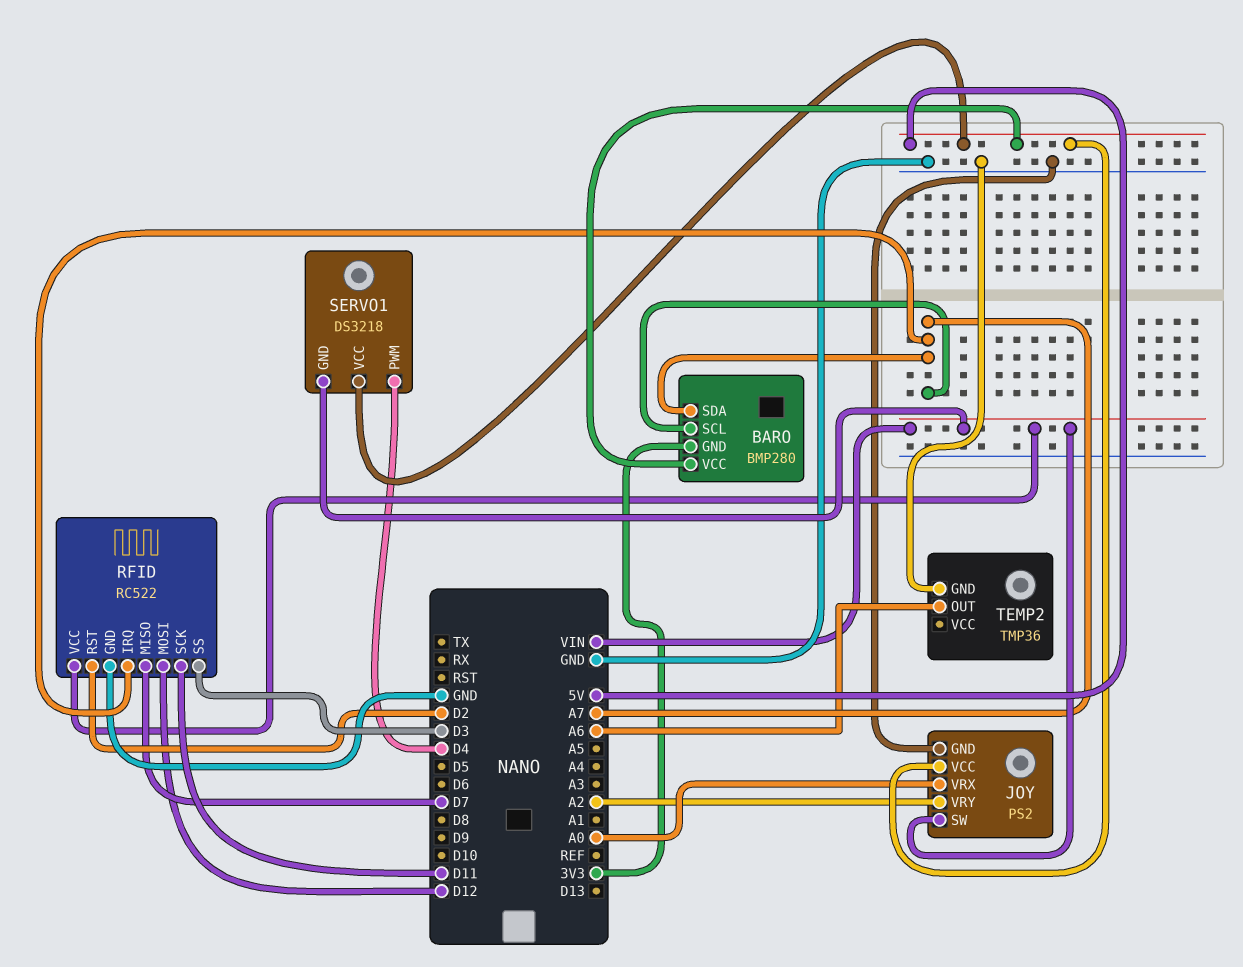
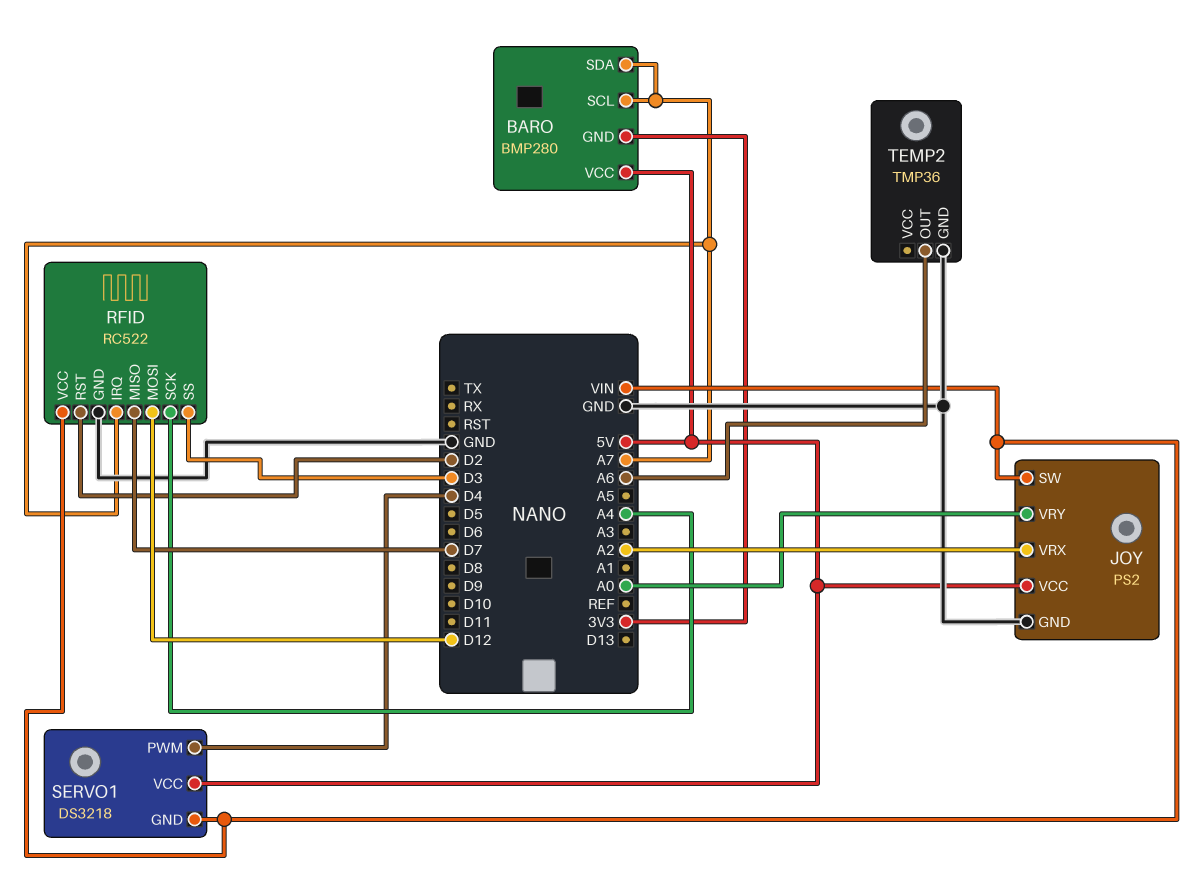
JOY pin VRX: A0 -> A2
JOY pin VRY: A2 -> A0
RFID pin SCK: D11 -> A4

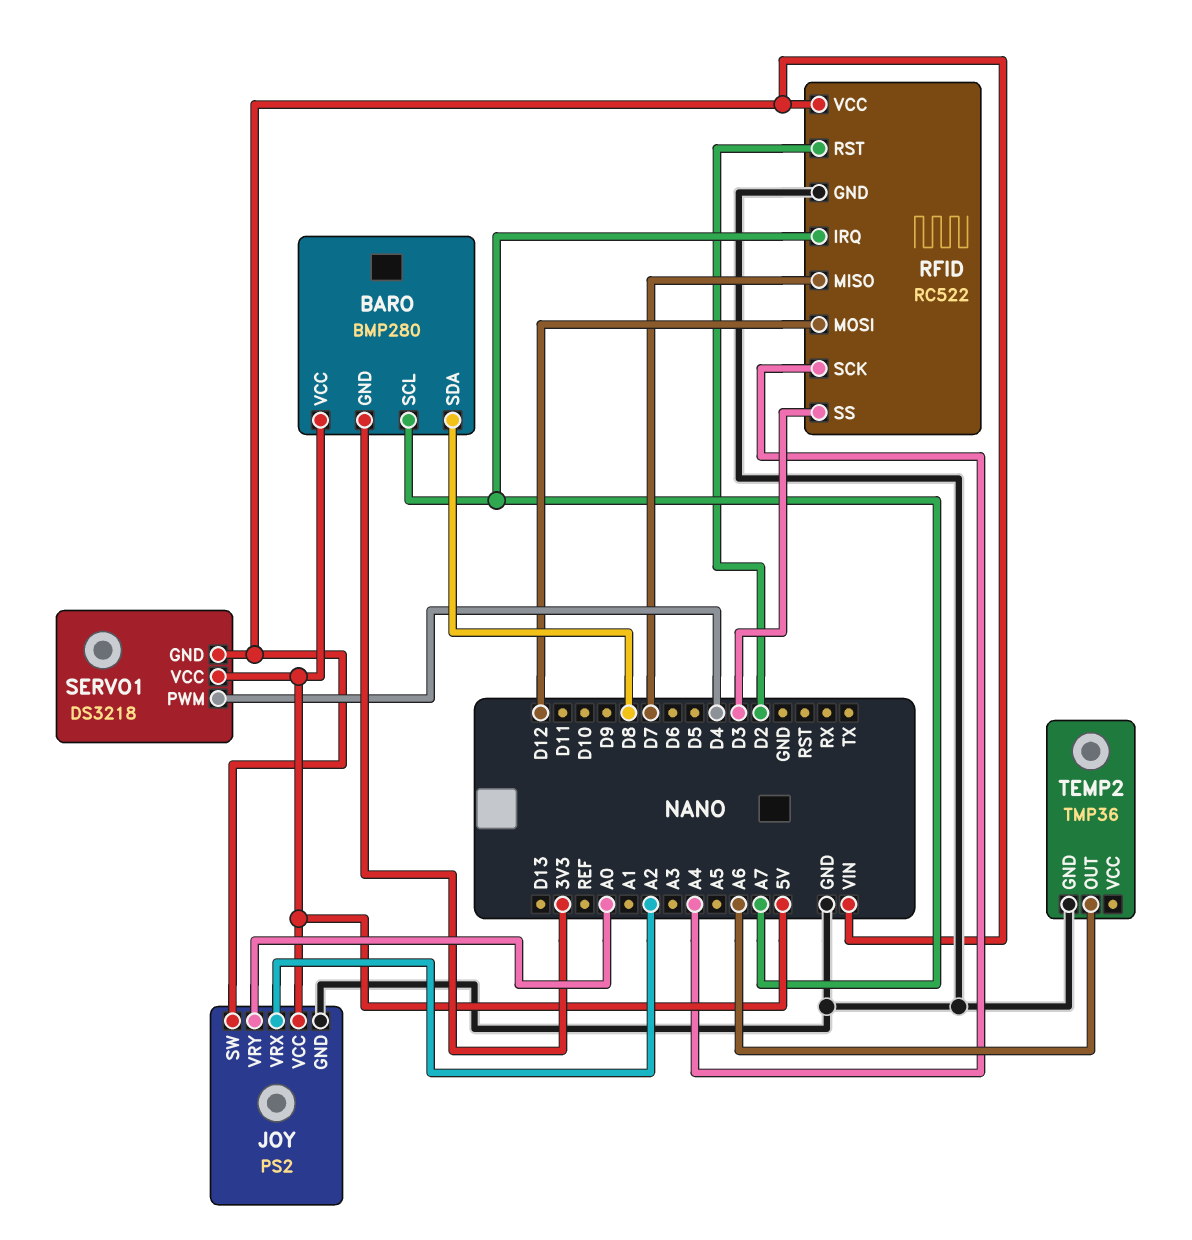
BARO pin SDA: A7 -> D8

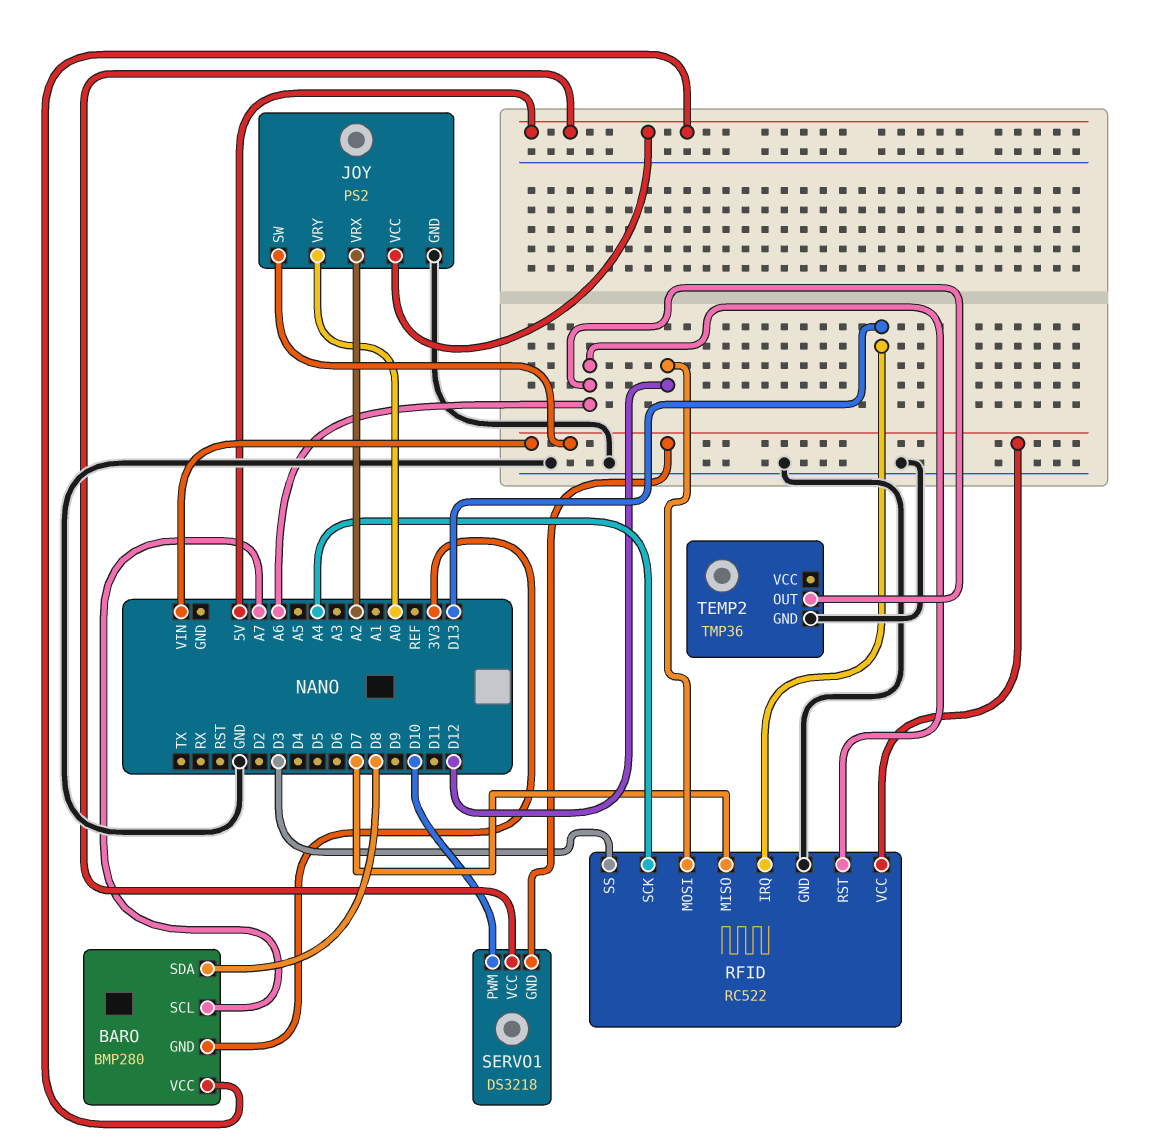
RFID pin IRQ: A7 -> D13
RFID pin RST: D2 -> A6
SERVO1 pin PWM: D4 -> D10

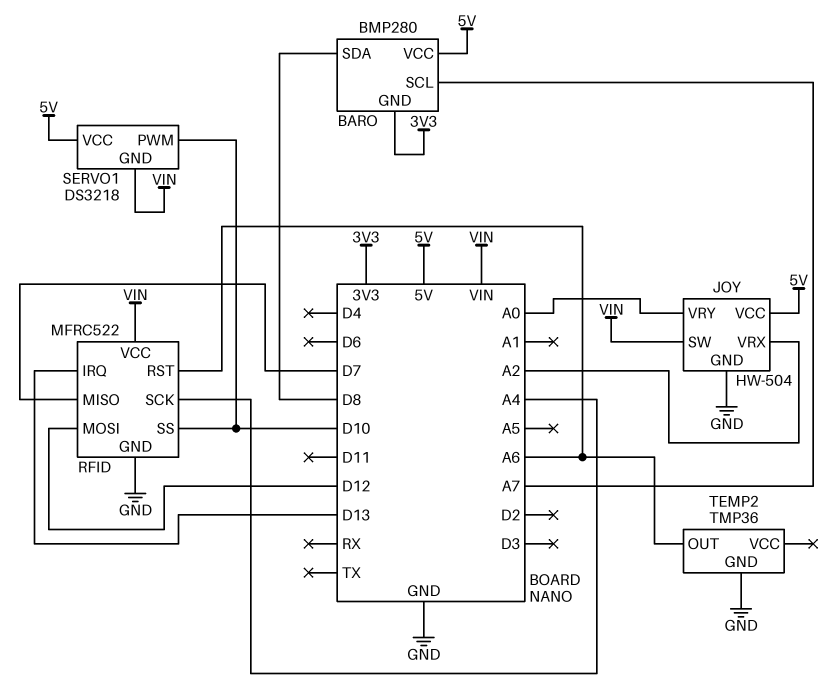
JOY: PS2 -> HW-504
RFID: RC522 -> MFRC522
RFID pin SS: D3 -> D10

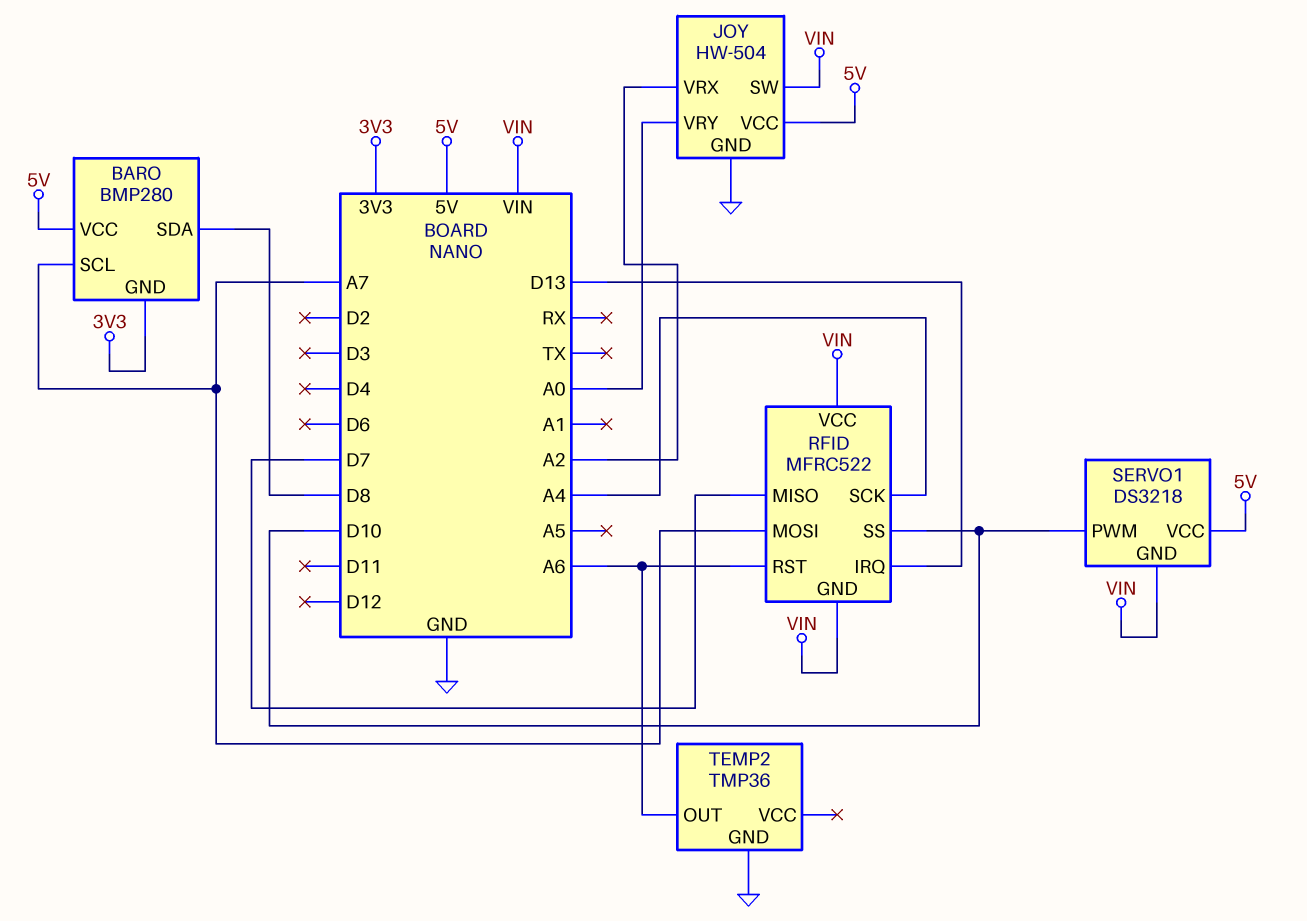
RFID pin GND: GND -> VIN
RFID pin MOSI: D12 -> A7

